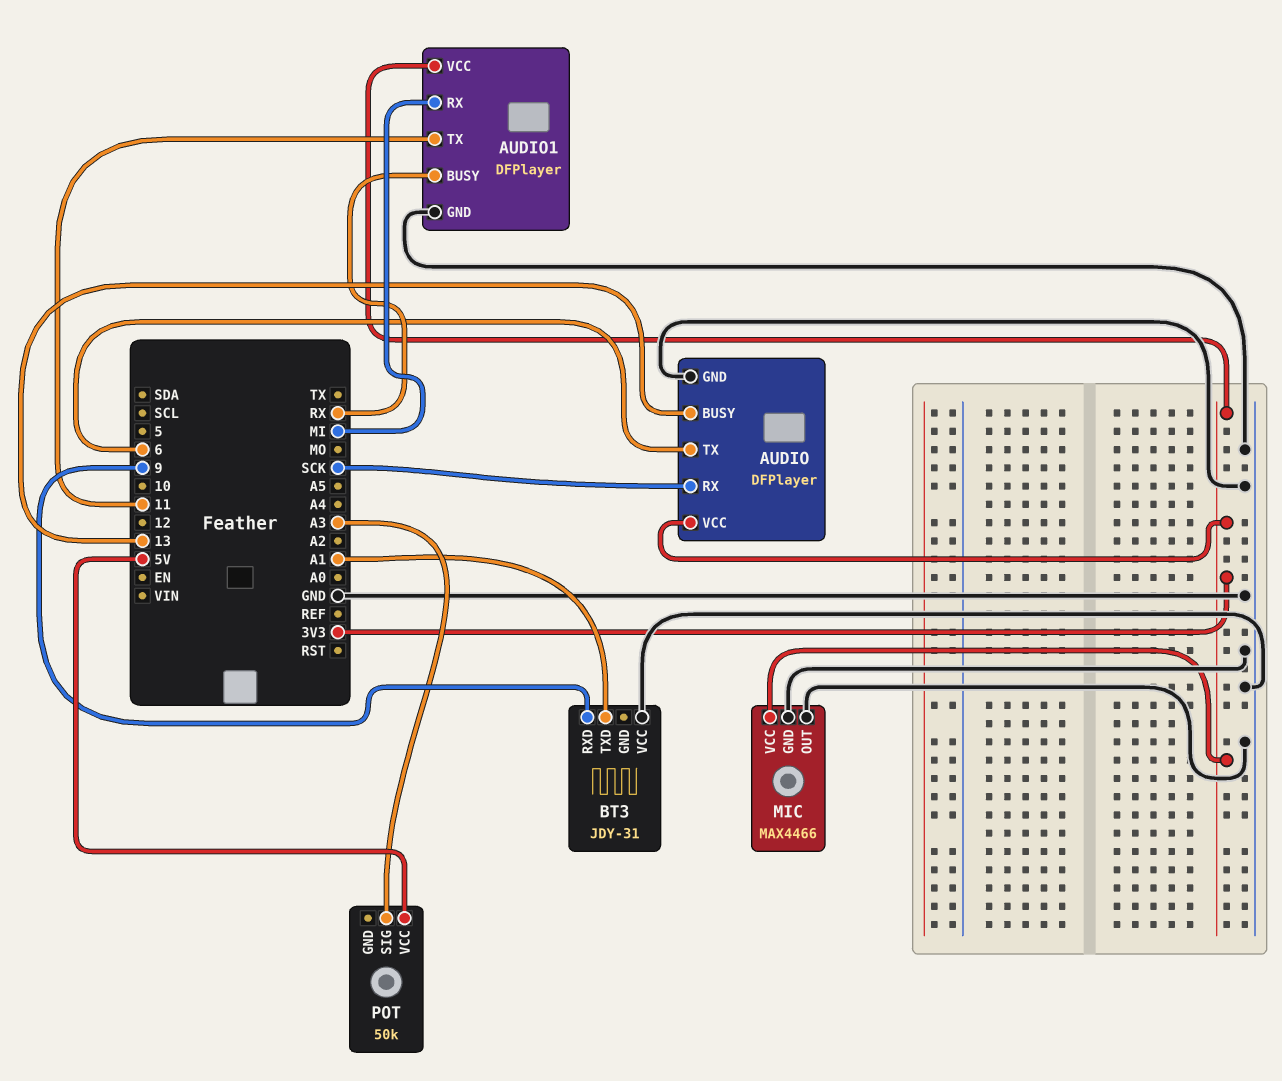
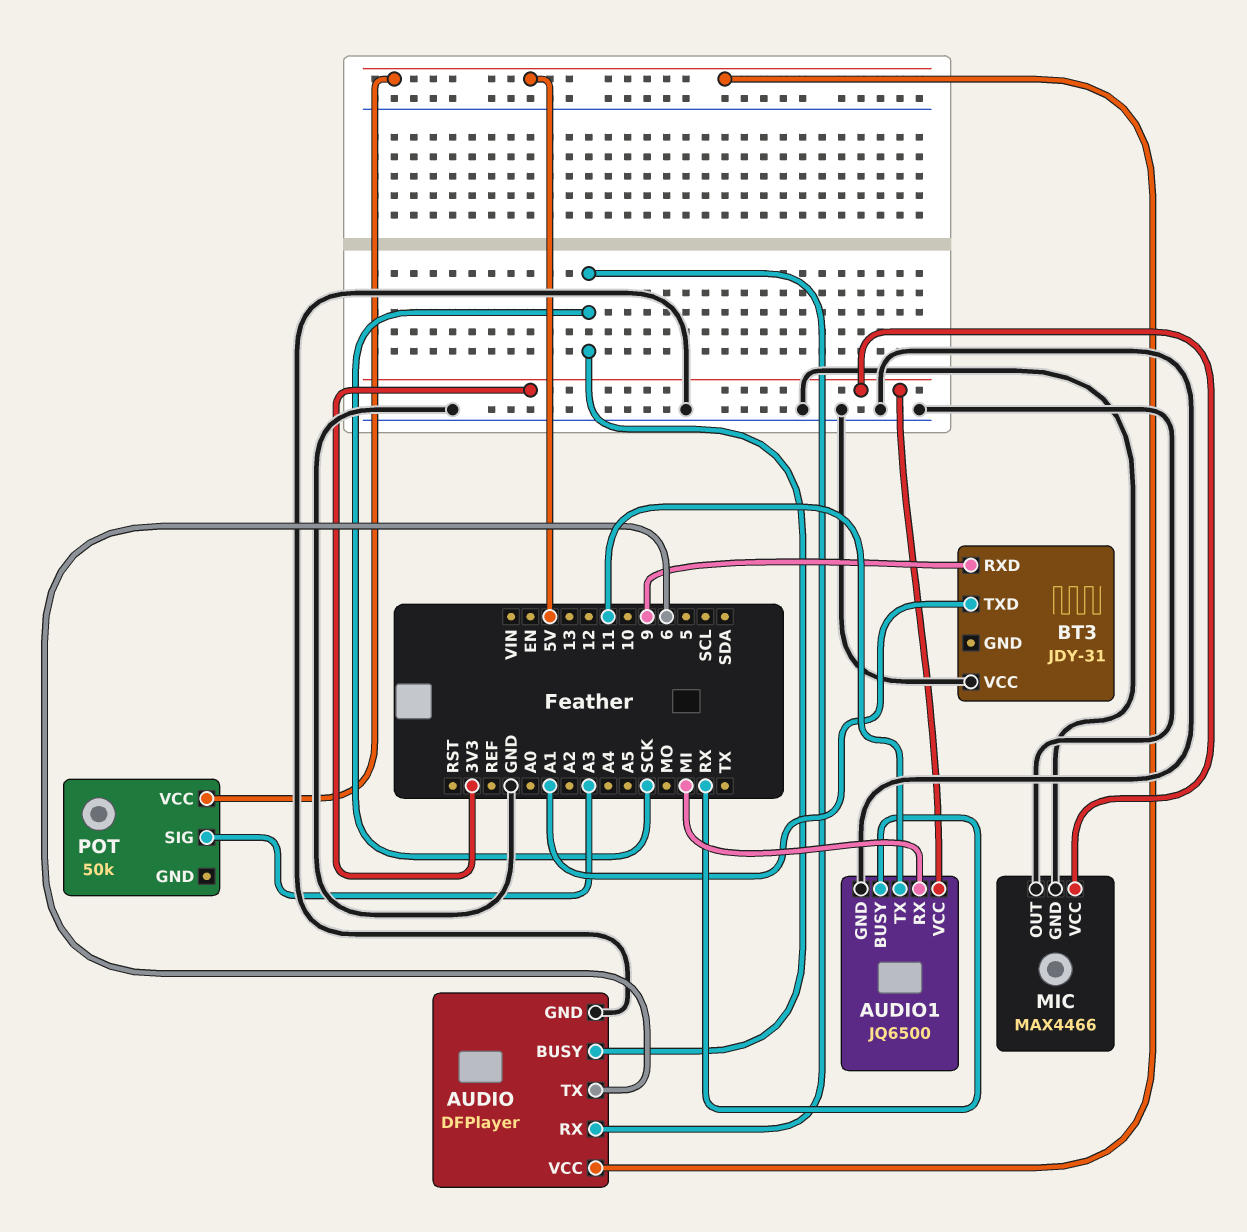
AUDIO pin BUSY: 13 -> SCK
AUDIO pin VCC: 3V3 -> 5V
AUDIO1: DFPlayer -> JQ6500

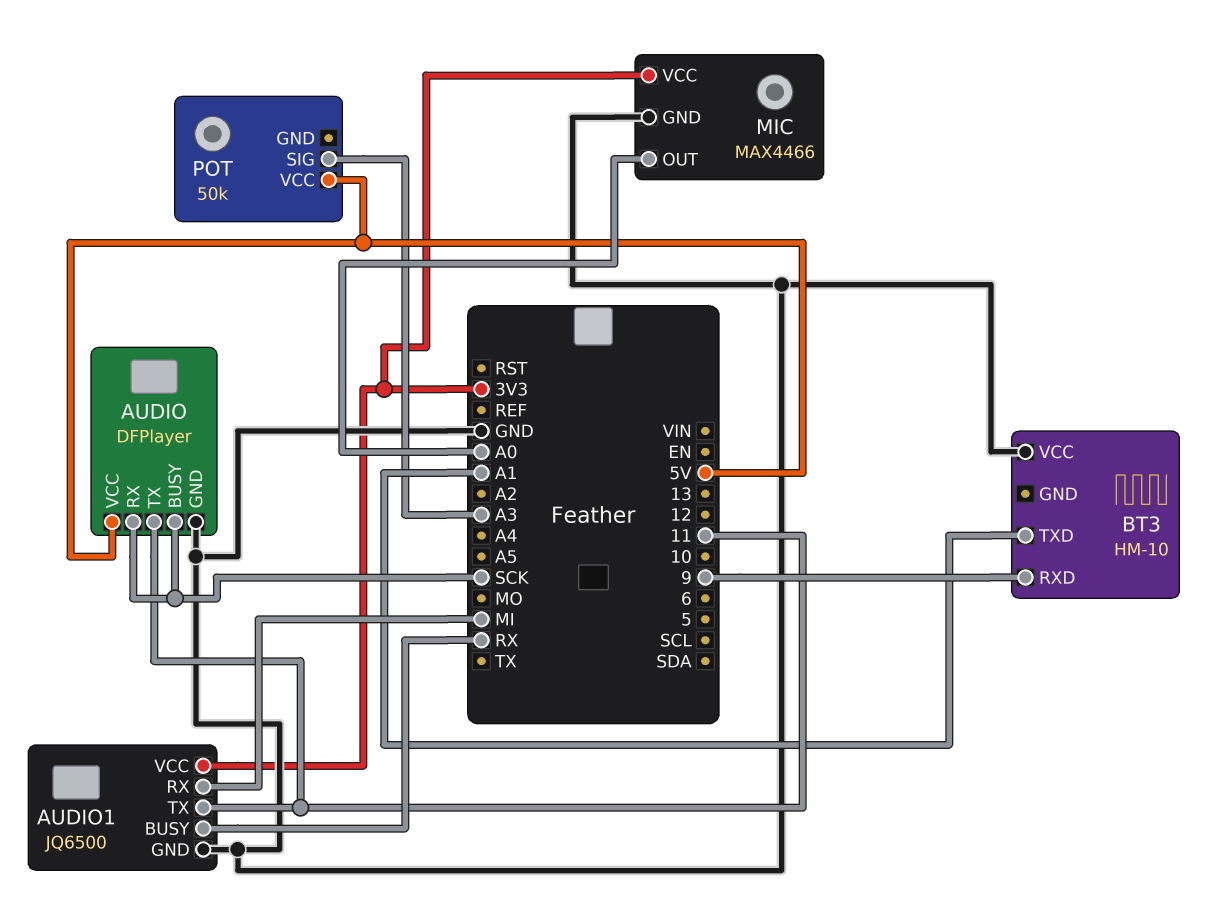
AUDIO pin TX: 6 -> 11
BT3: JDY-31 -> HM-10
MIC pin OUT: GND -> A0

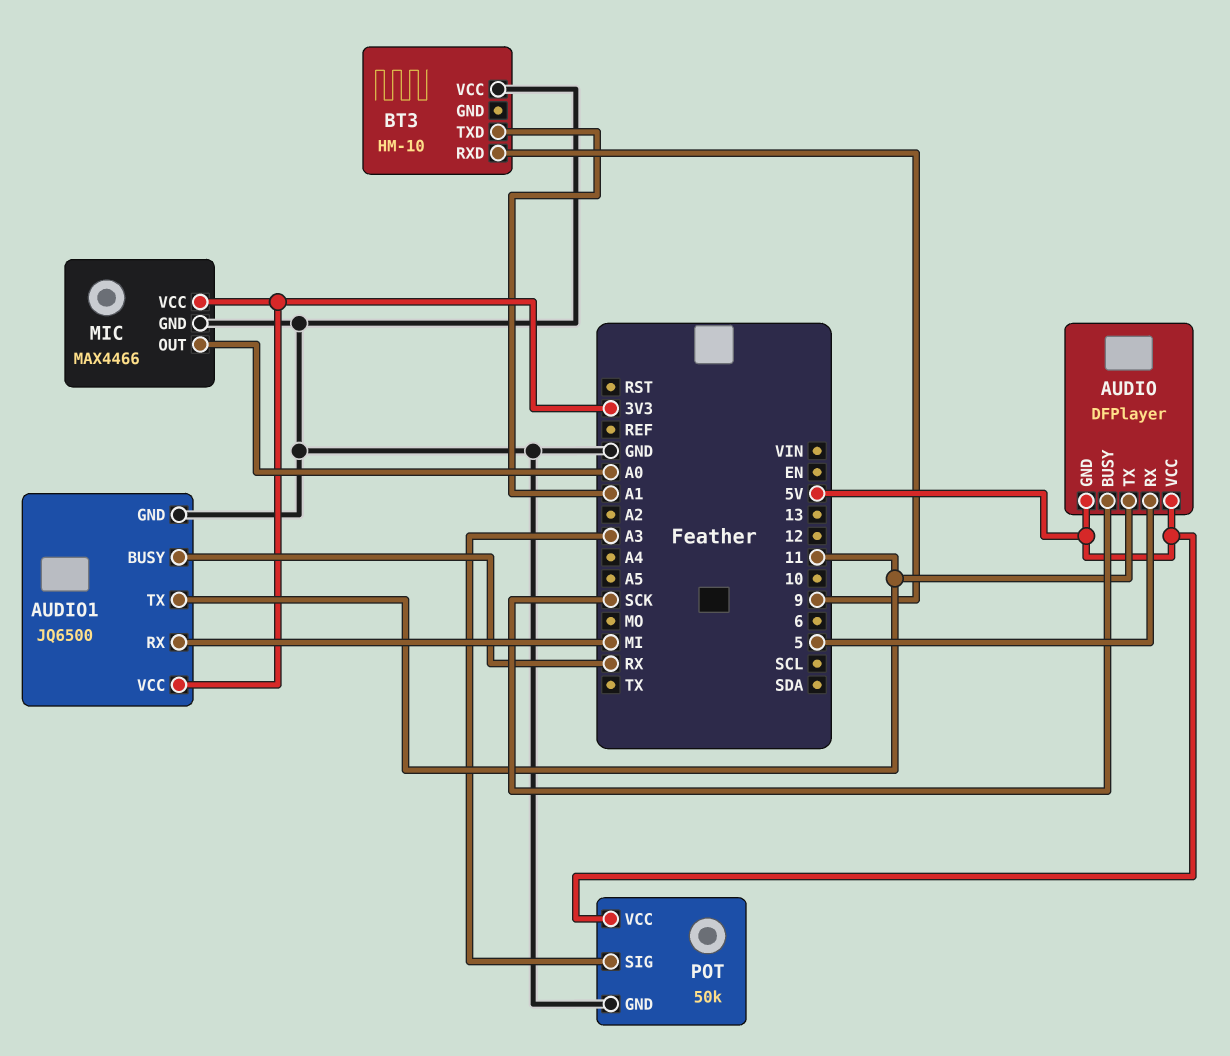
AUDIO pin GND: GND -> 5V
AUDIO pin RX: SCK -> 5
POT pin GND: none -> GND

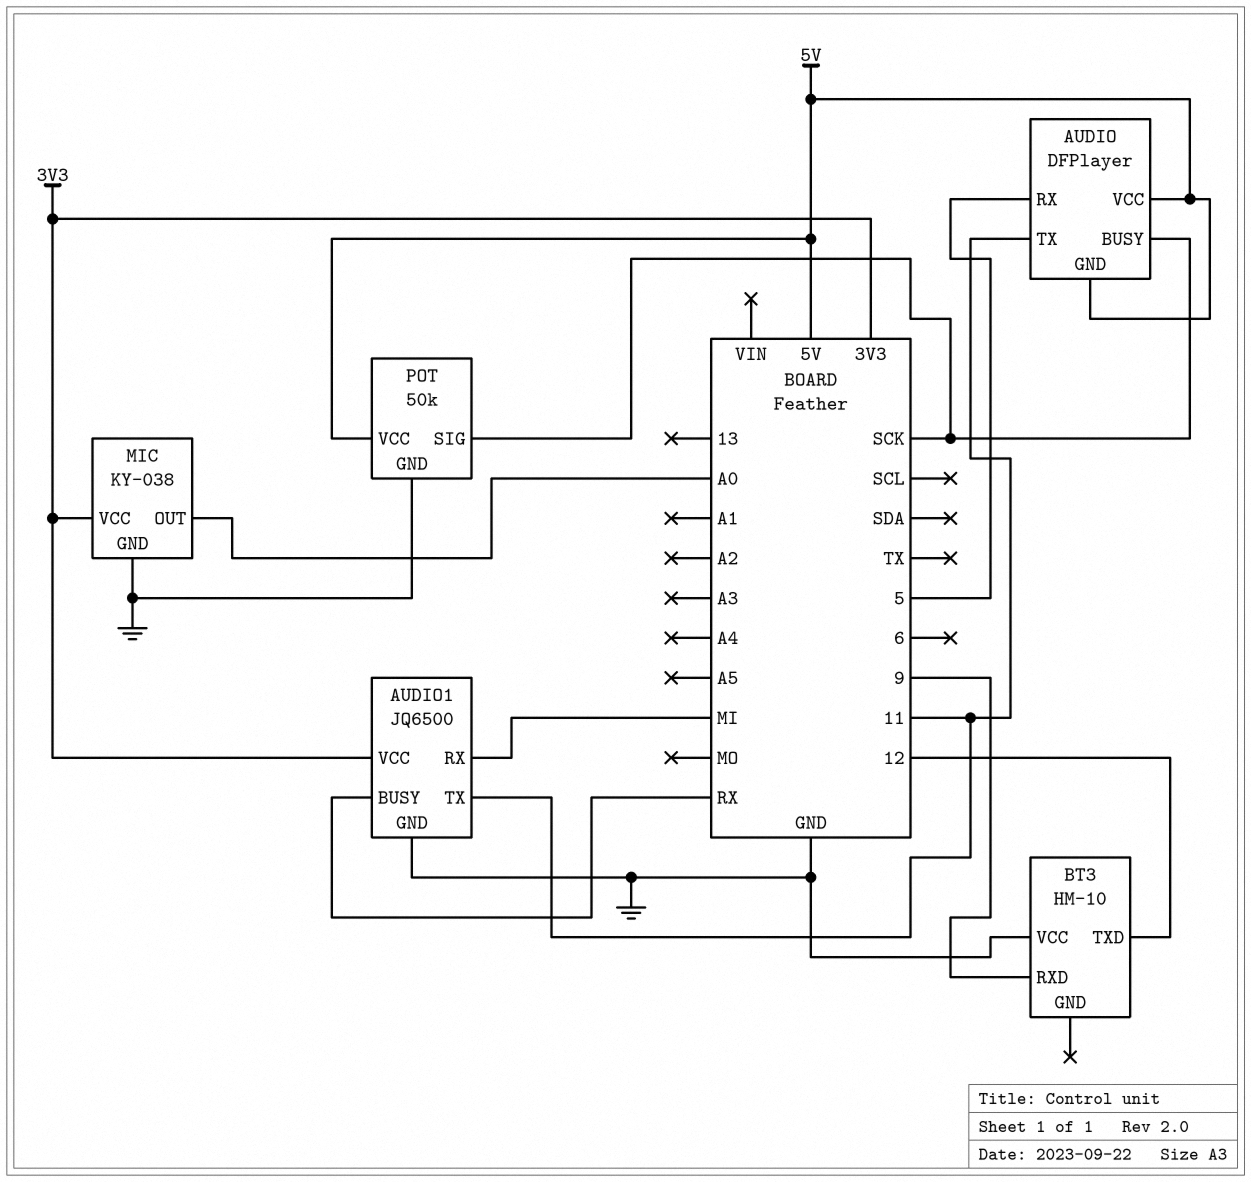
BT3 pin TXD: A1 -> 12
MIC: MAX4466 -> KY-038
POT pin SIG: A3 -> SCK

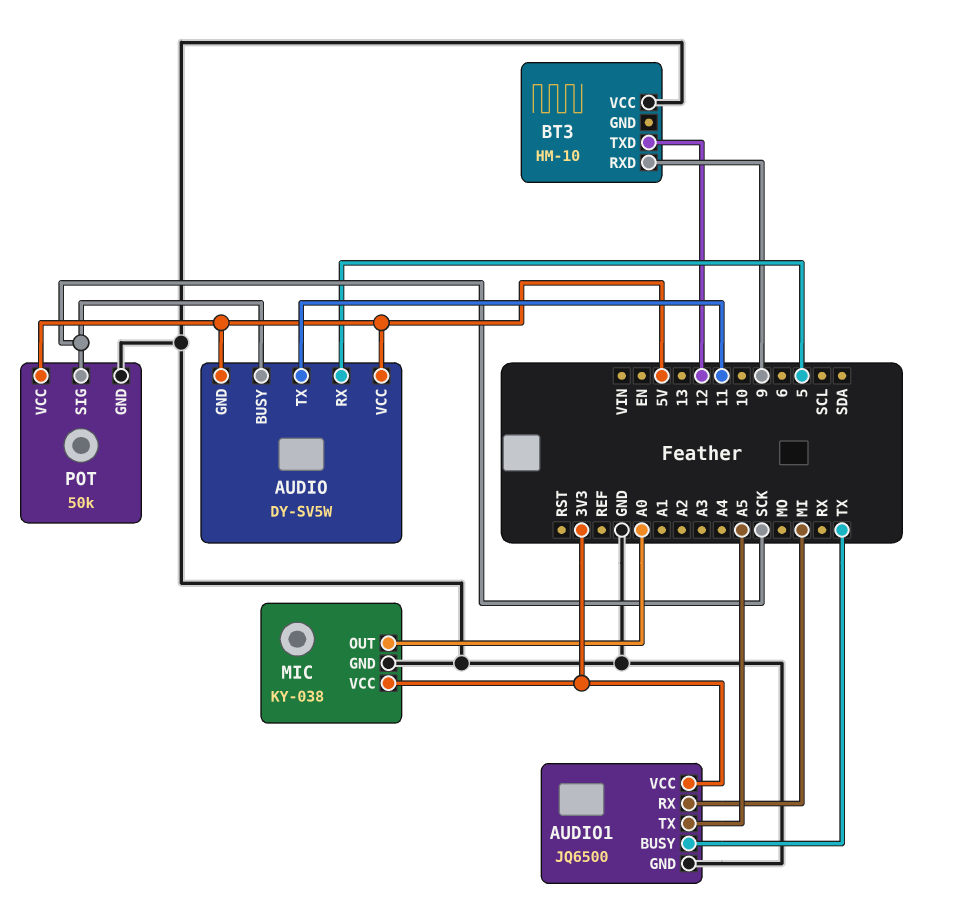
AUDIO: DFPlayer -> DY-SV5W
AUDIO1 pin BUSY: RX -> TX
AUDIO1 pin TX: 11 -> A5

